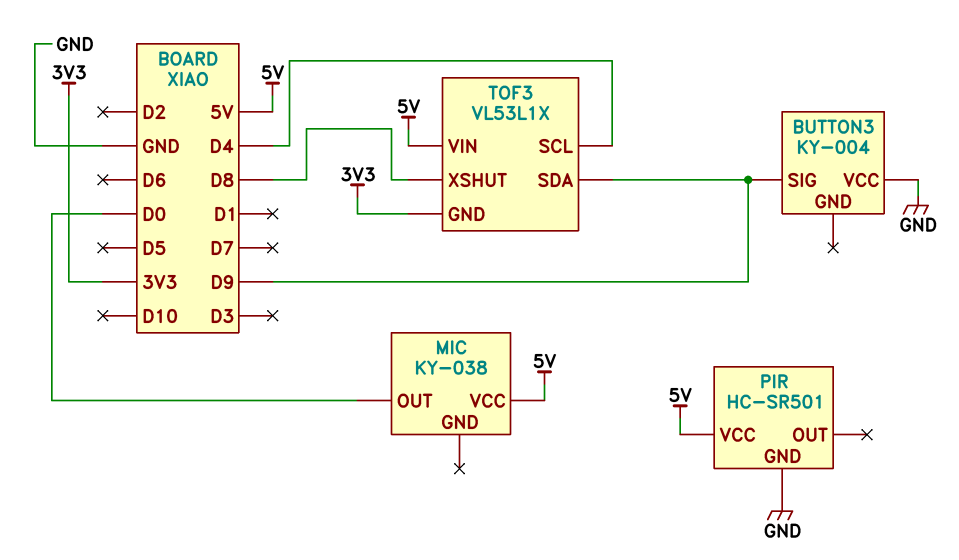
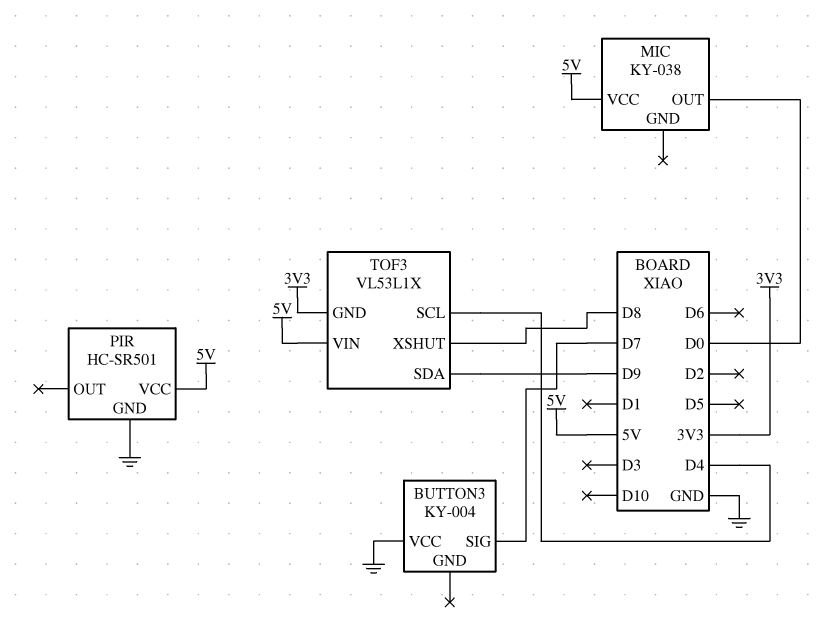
BUTTON3 pin SIG: D9 -> D7

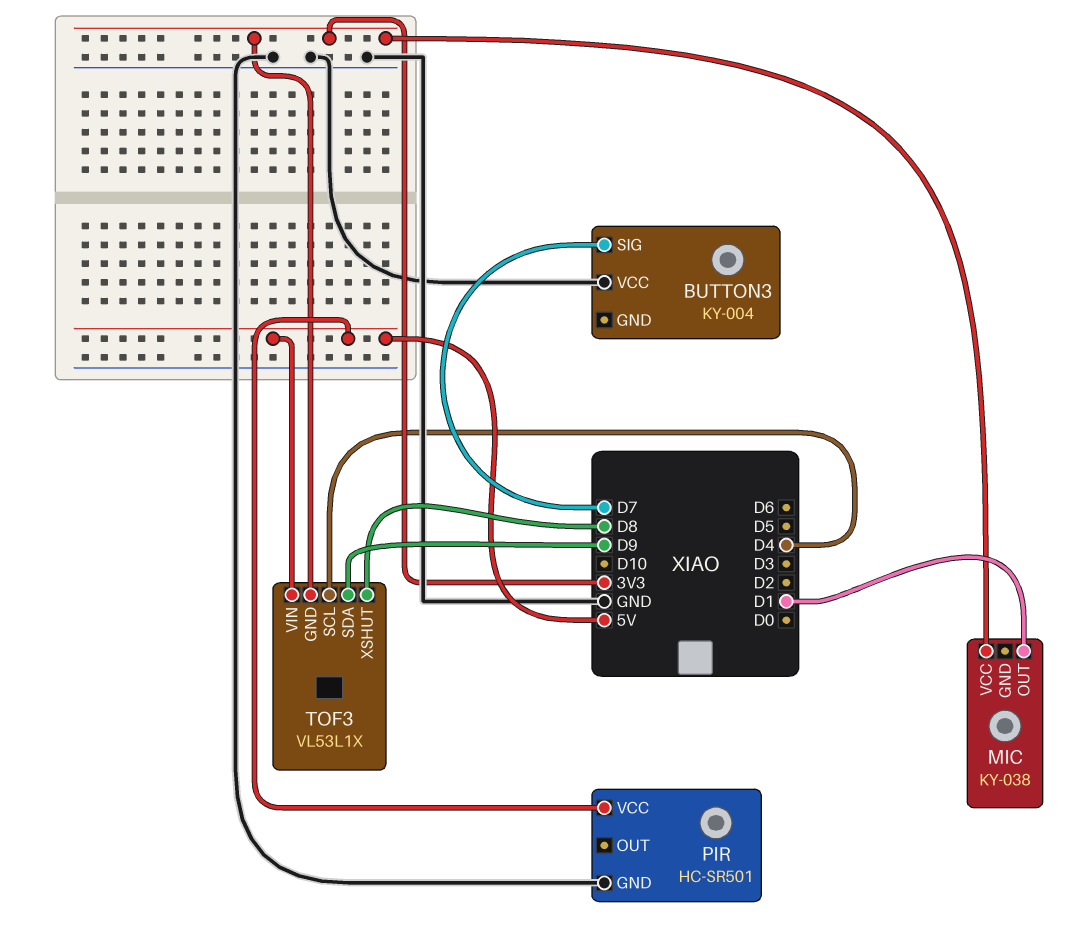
MIC pin OUT: D0 -> D1
MIC pin VCC: 5V -> 3V3

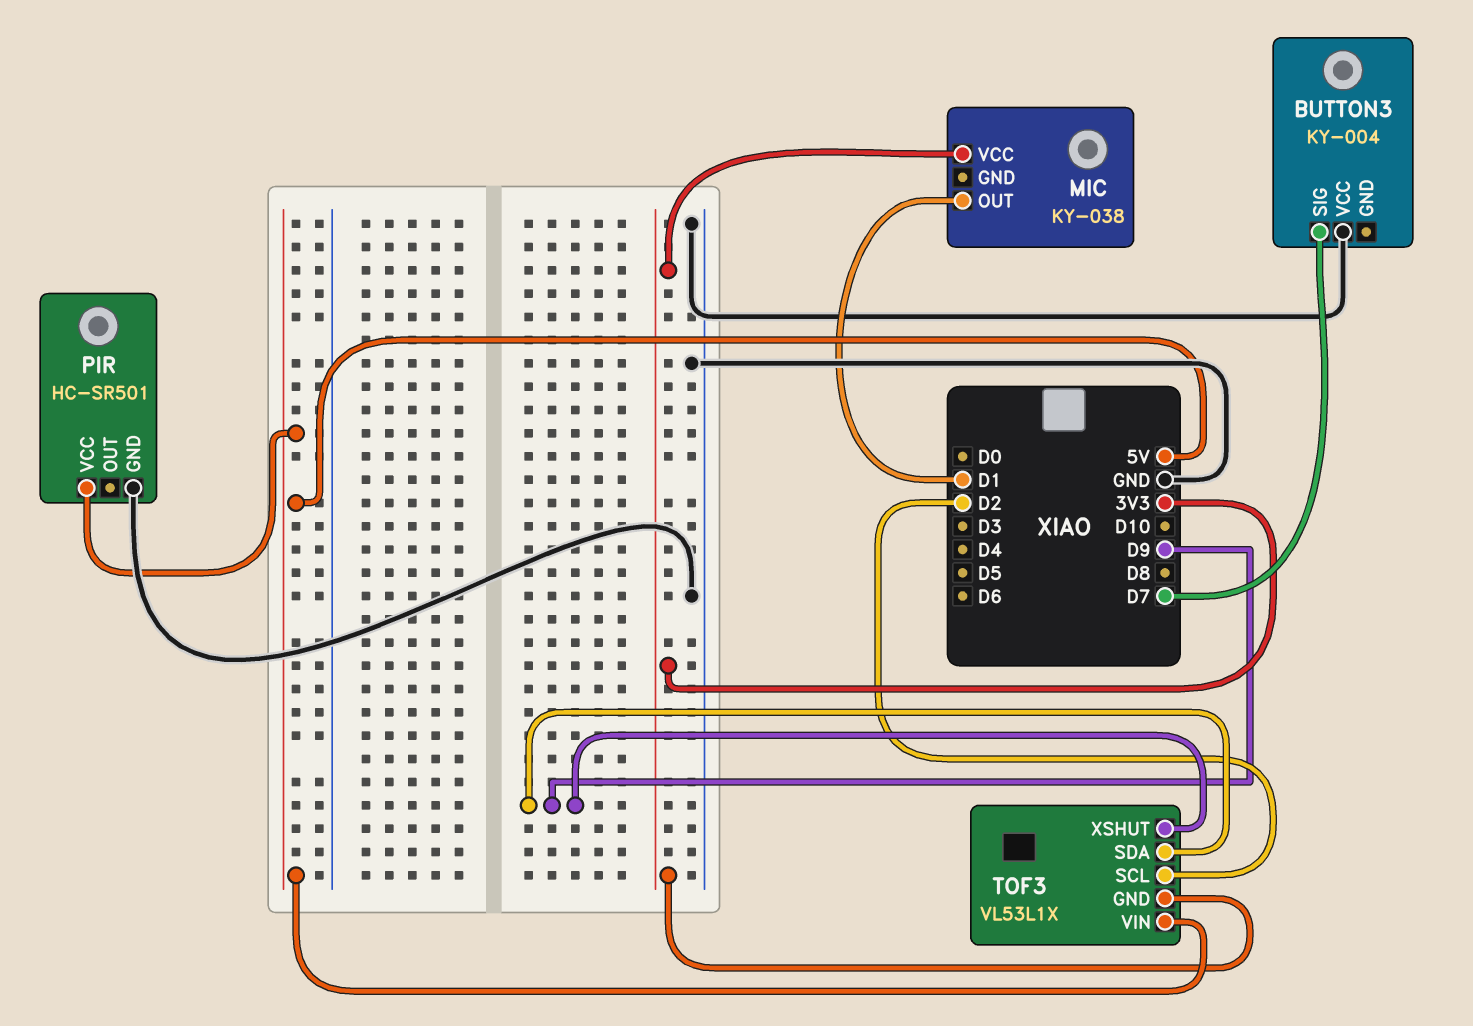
TOF3 pin SCL: D4 -> D2
TOF3 pin XSHUT: D8 -> D9

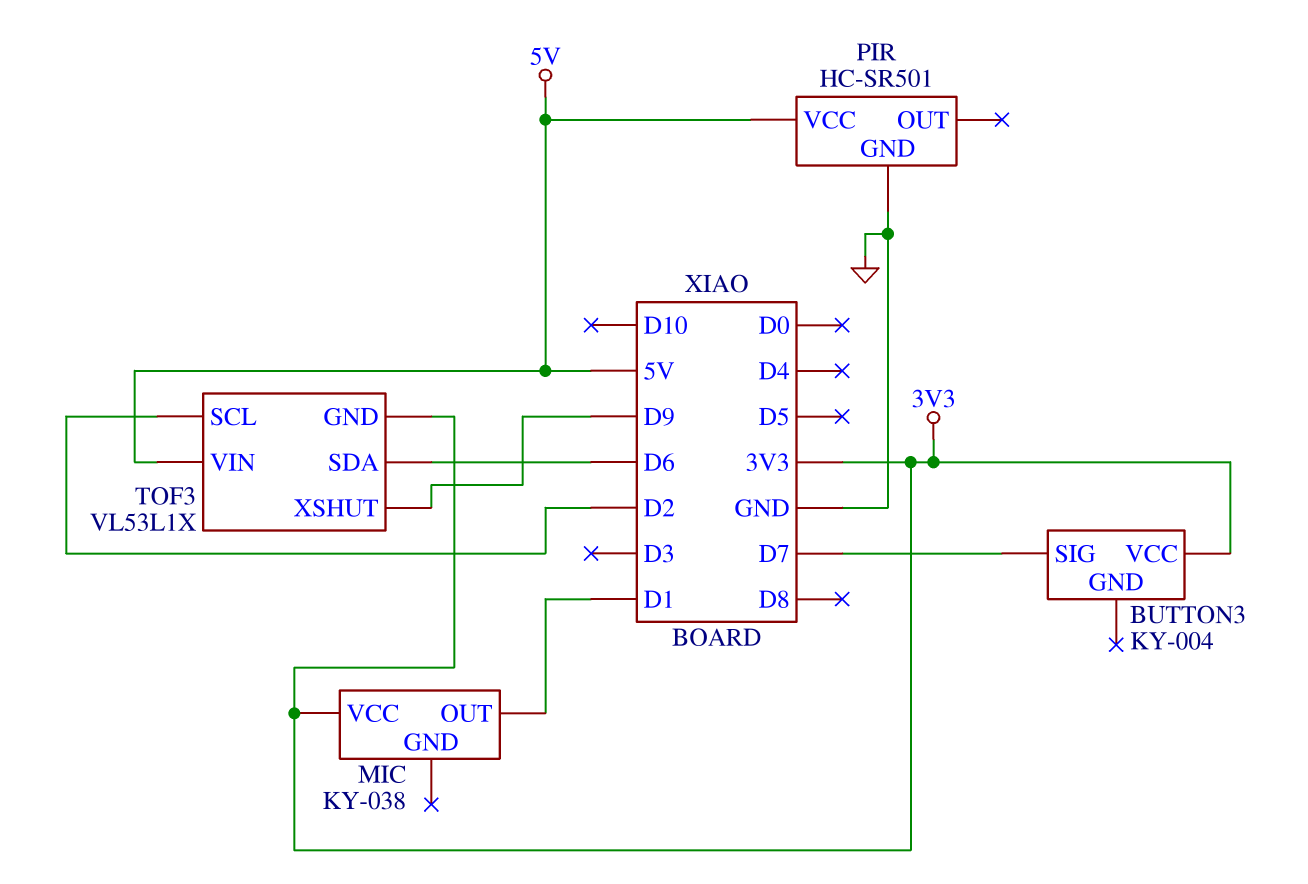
BUTTON3 pin VCC: GND -> 3V3
TOF3 pin SDA: D9 -> D6

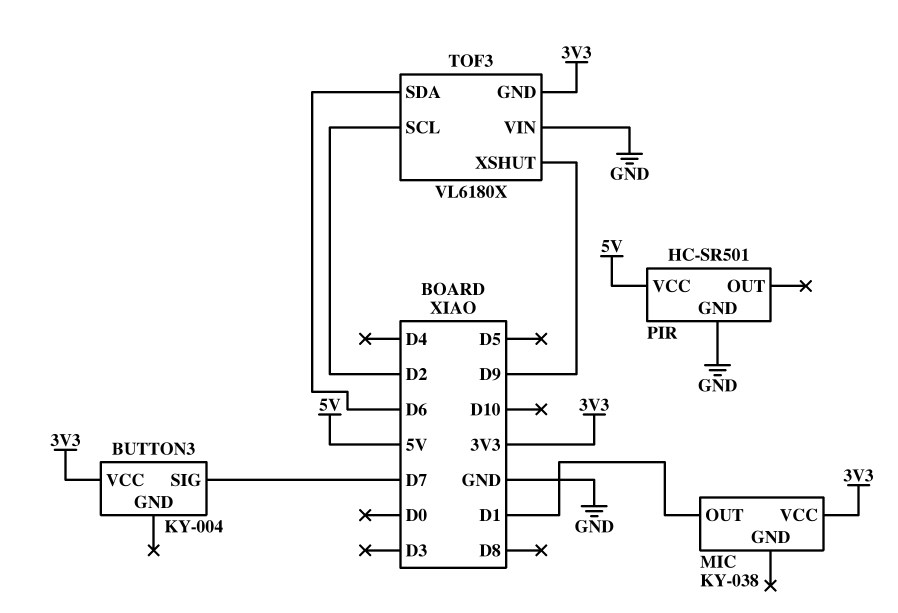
TOF3: VL53L1X -> VL6180X
TOF3 pin VIN: 5V -> GND

